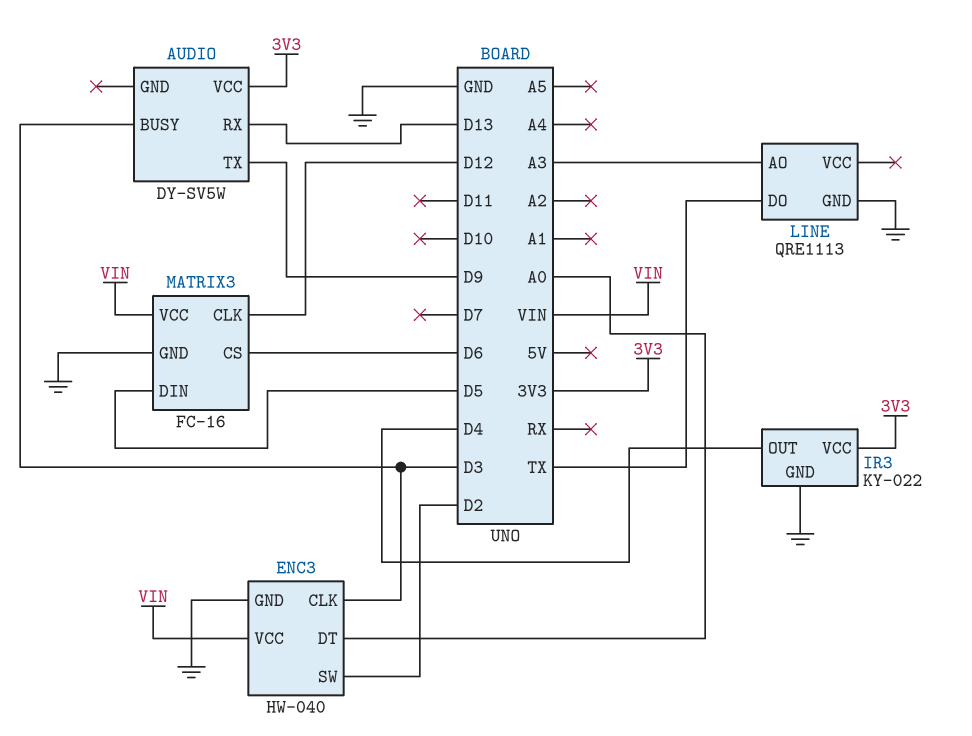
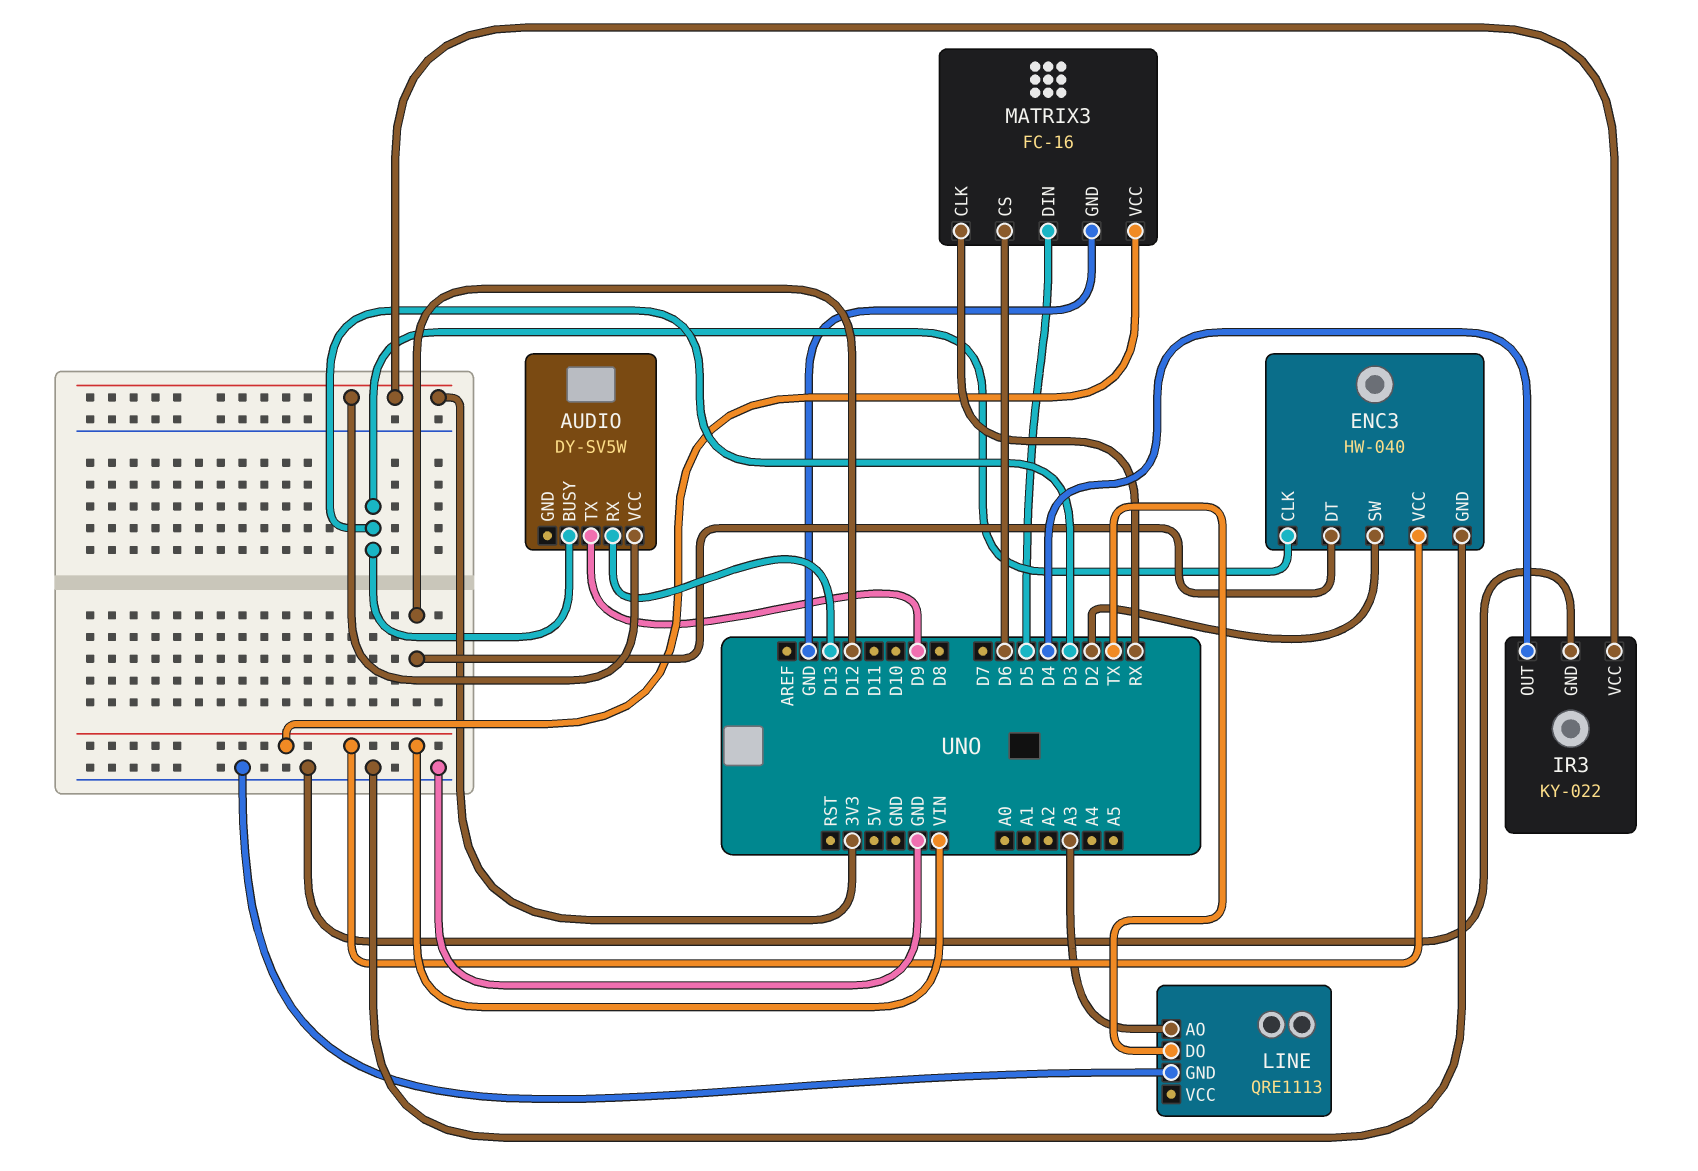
ENC3 pin DT: A0 -> D12
MATRIX3 pin CLK: D12 -> RX

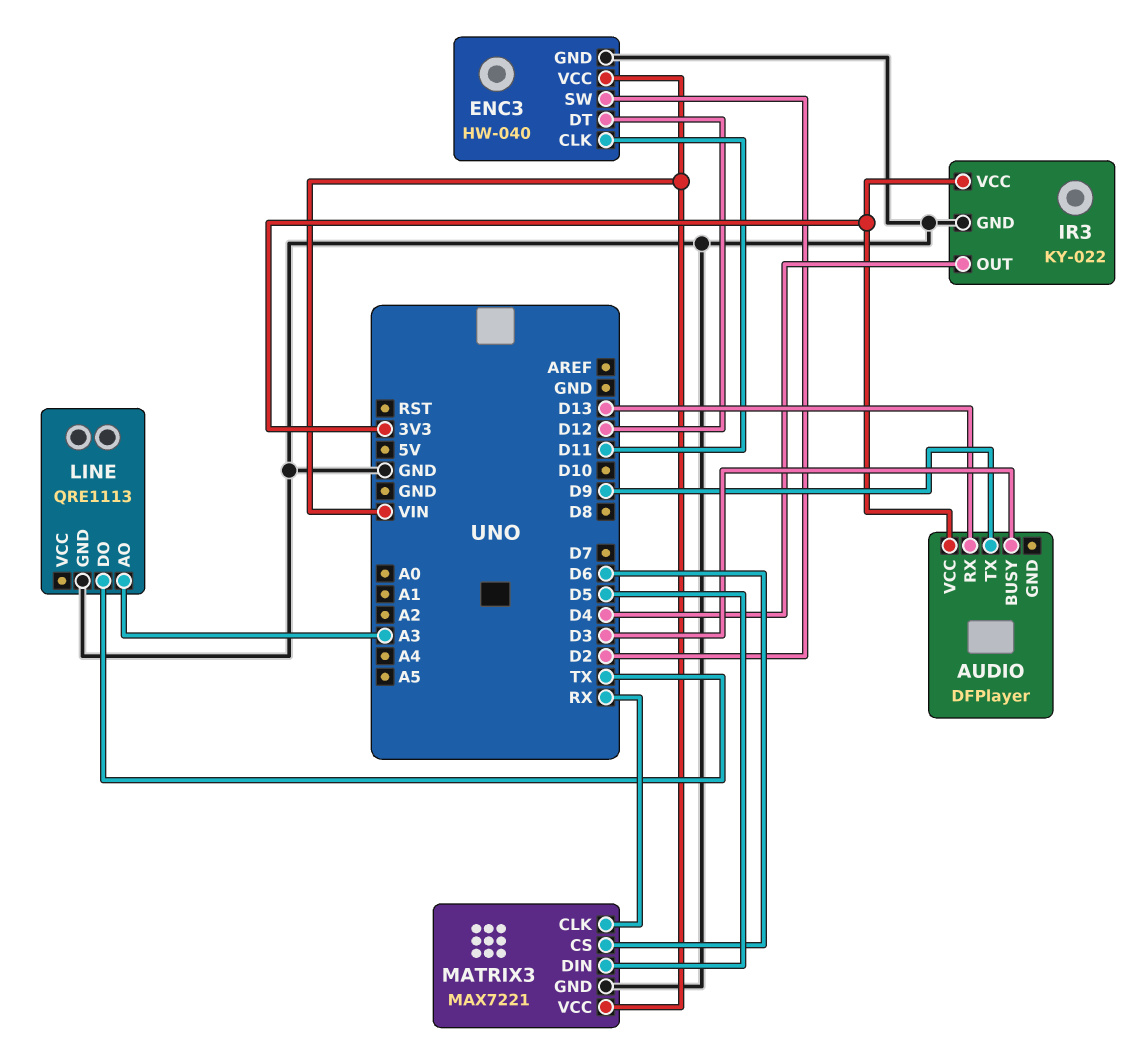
AUDIO: DY-SV5W -> DFPlayer
ENC3 pin CLK: D3 -> D11
MATRIX3: FC-16 -> MAX7221

